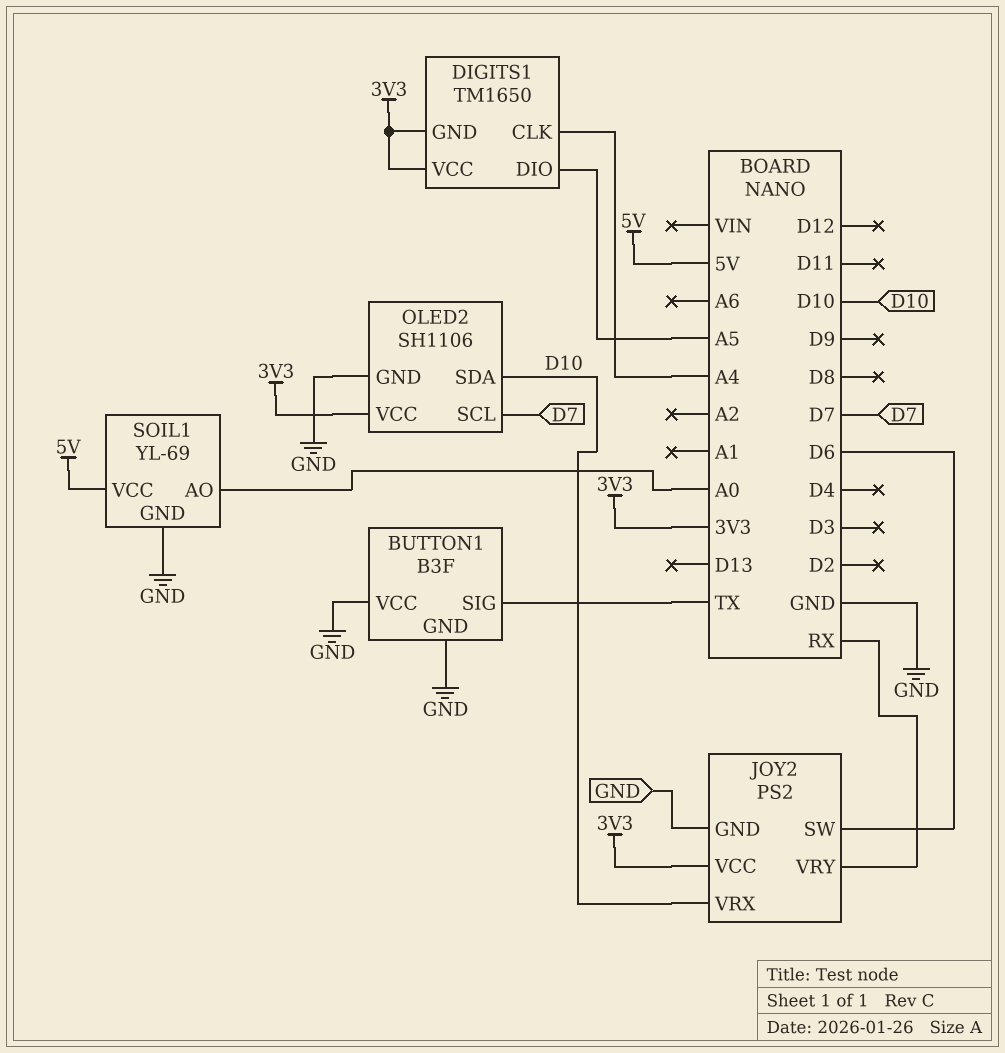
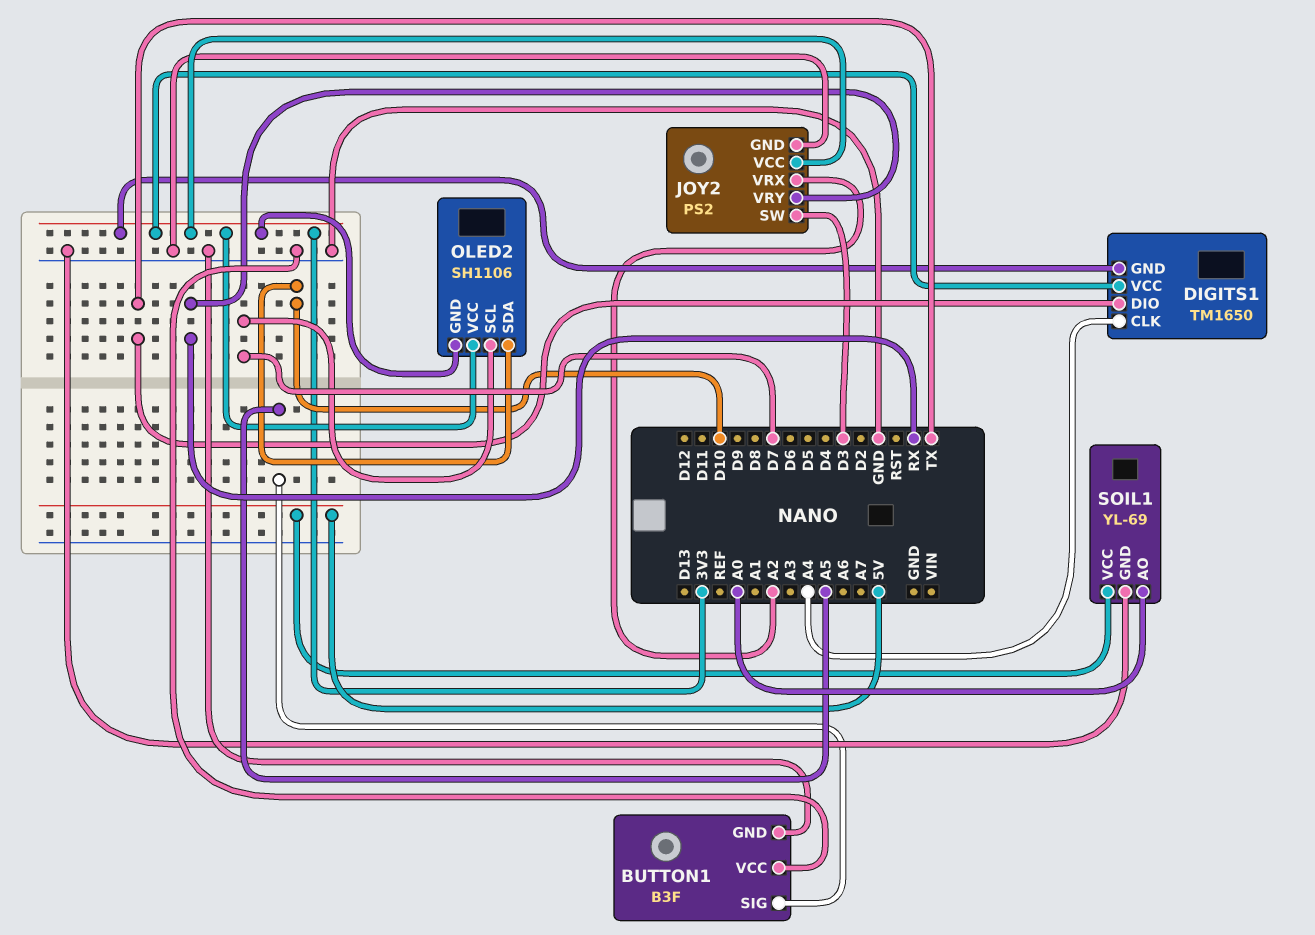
BUTTON1 pin SIG: TX -> A5
DIGITS1 pin DIO: A5 -> TX
JOY2 pin SW: D6 -> D3
JOY2 pin VRX: D10 -> A2
OLED2 pin GND: GND -> 3V3

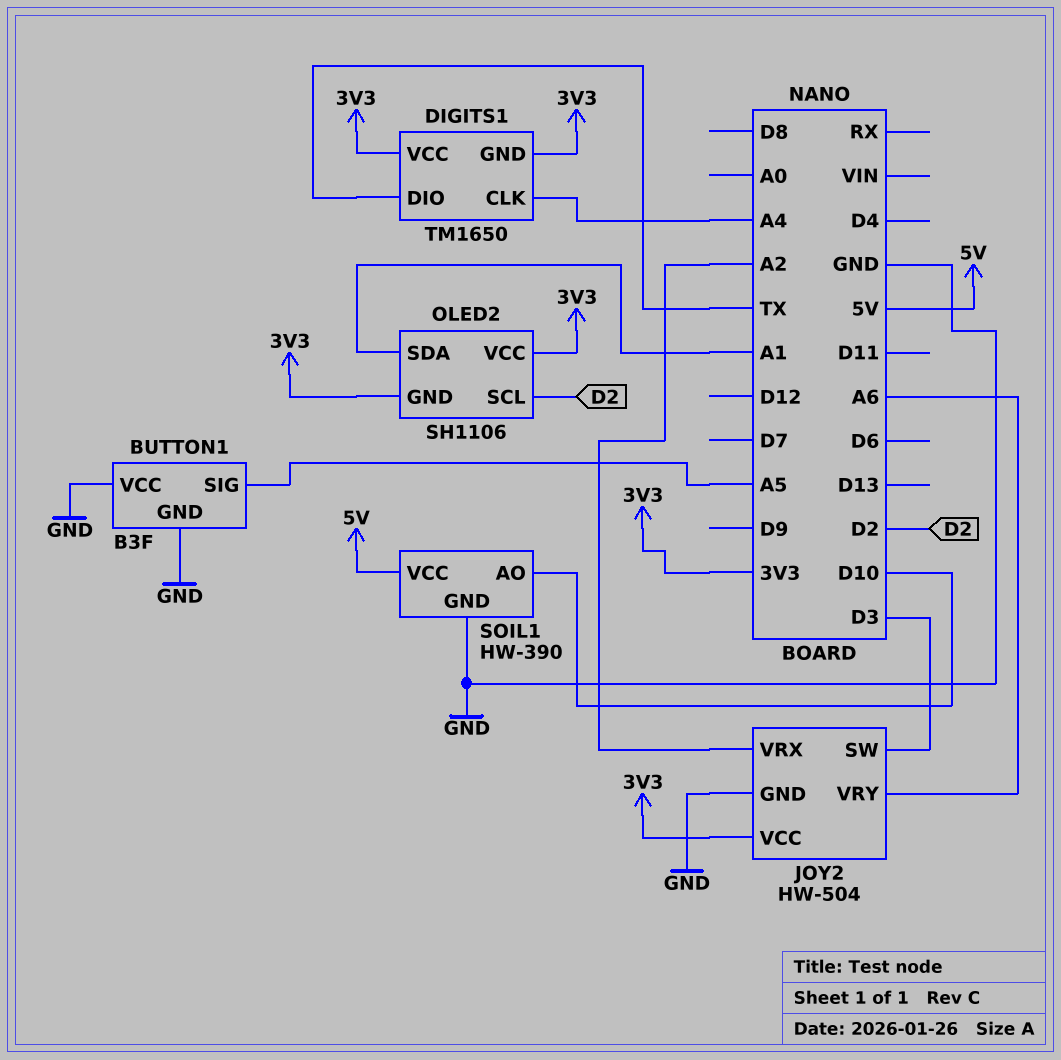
JOY2: PS2 -> HW-504
JOY2 pin VRY: RX -> A6
OLED2 pin SCL: D7 -> D2
OLED2 pin SDA: D10 -> A1
SOIL1: YL-69 -> HW-390
SOIL1 pin AO: A0 -> D10

